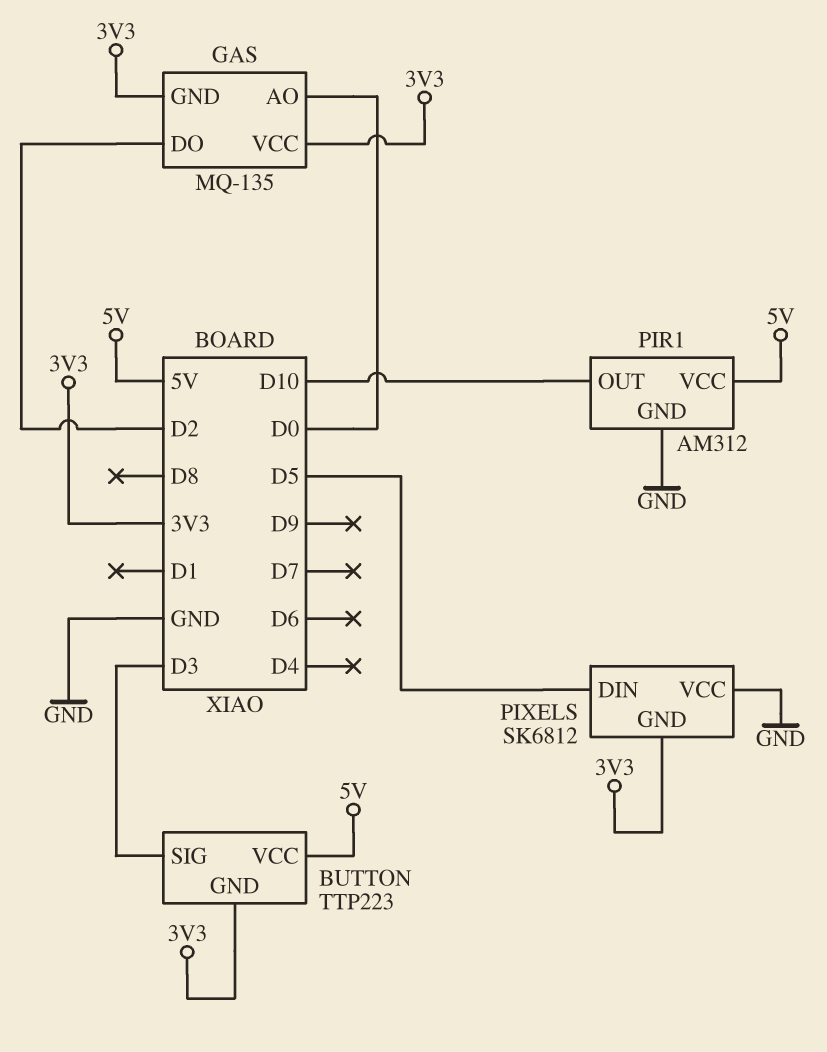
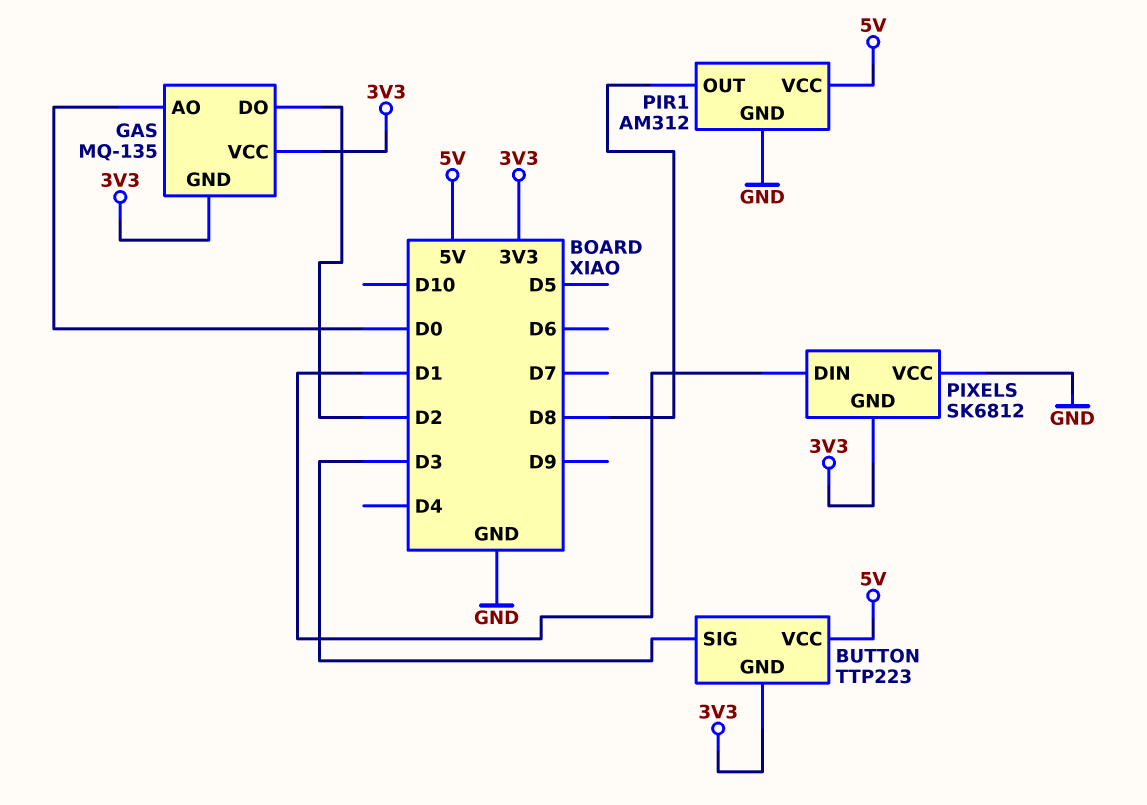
PIR1 pin OUT: D10 -> D8
PIXELS pin DIN: D5 -> D1

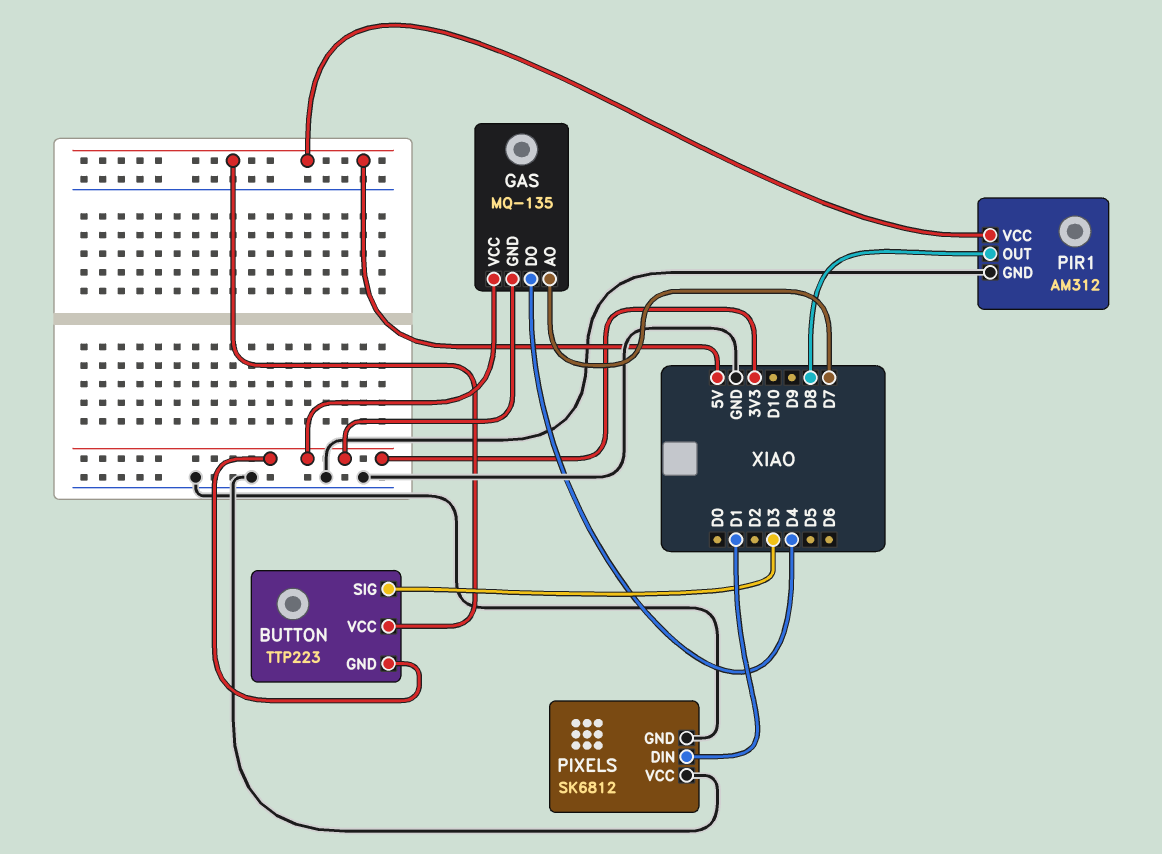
GAS pin AO: D0 -> D7
GAS pin DO: D2 -> D4
PIXELS pin GND: 3V3 -> GND

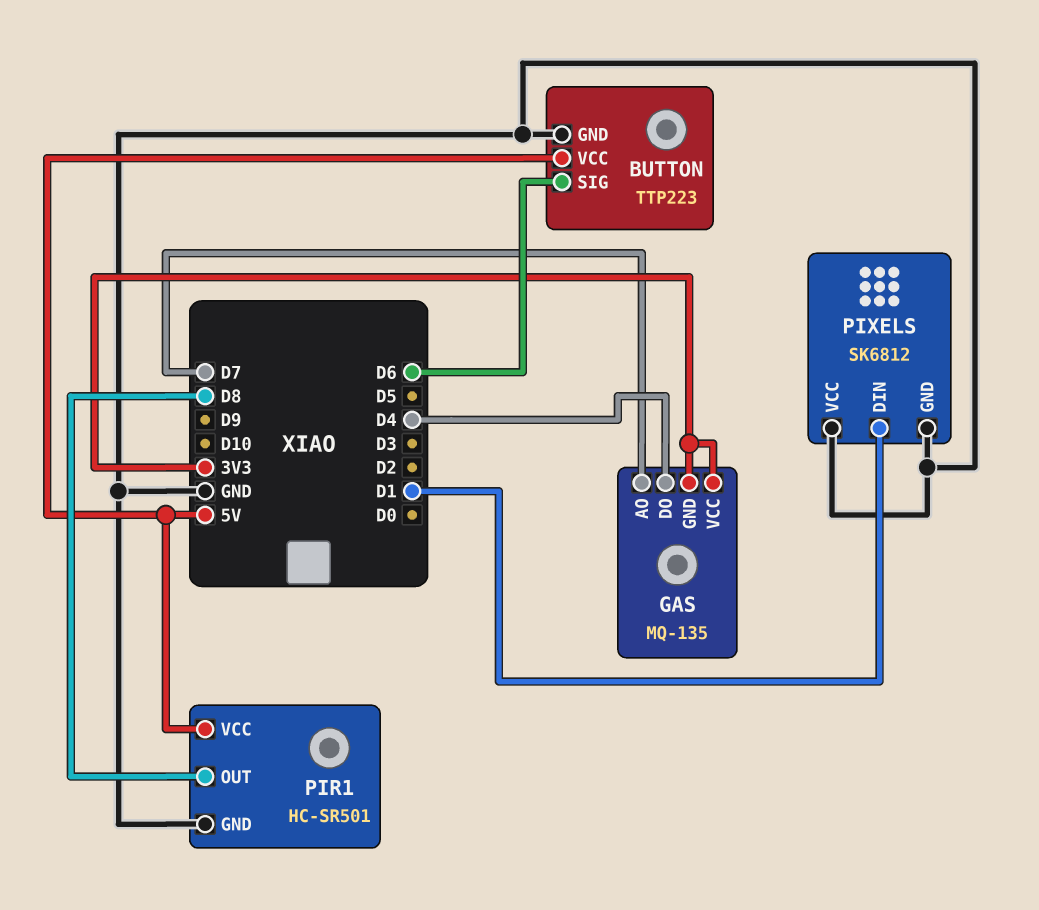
BUTTON pin GND: 3V3 -> GND
BUTTON pin SIG: D3 -> D6
PIR1: AM312 -> HC-SR501

